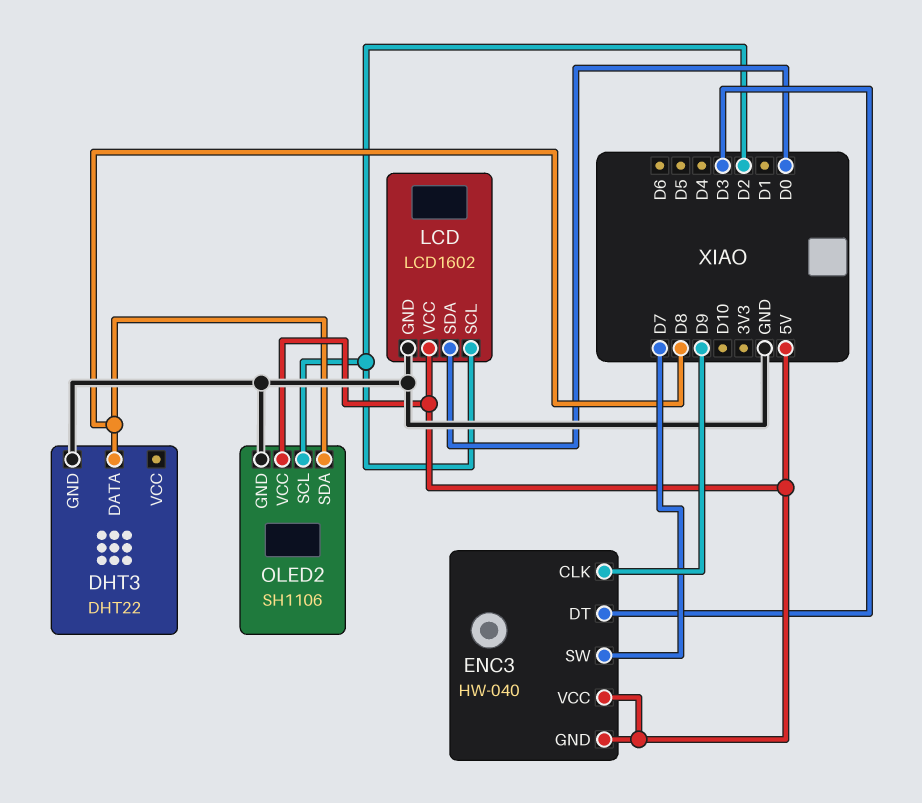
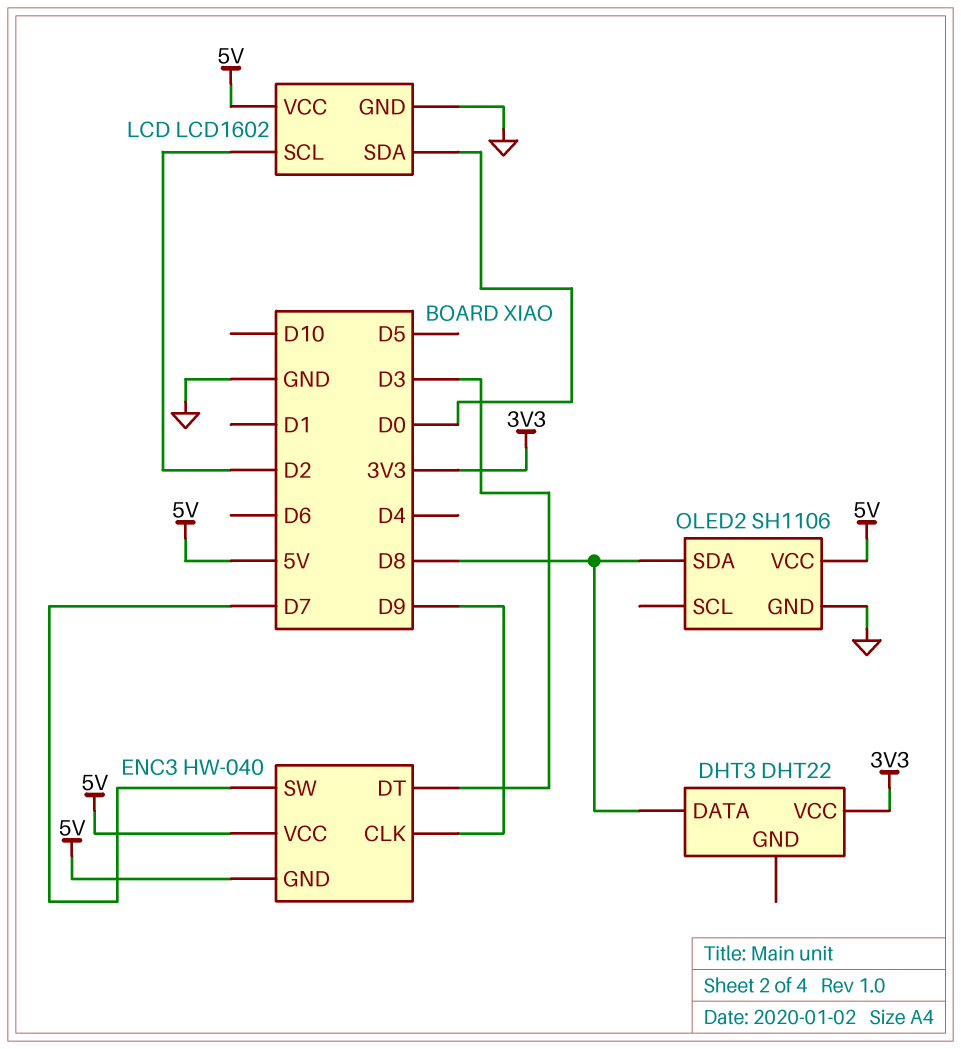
DHT3 pin GND: GND -> none
DHT3 pin VCC: none -> 3V3
OLED2 pin SCL: D2 -> none

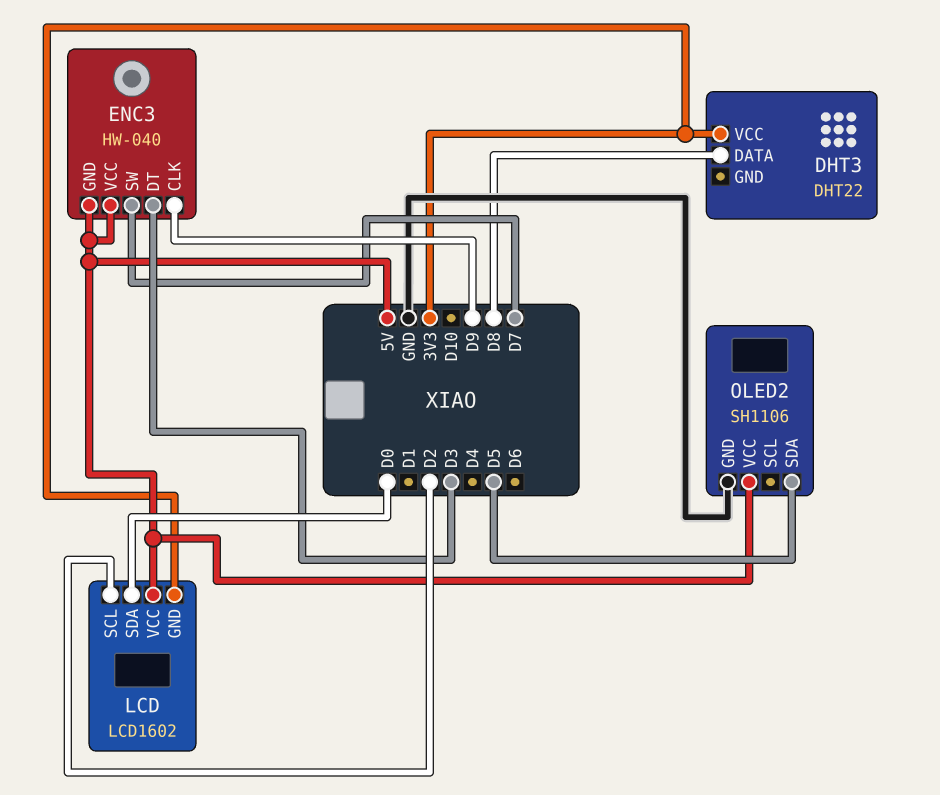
LCD pin GND: GND -> 3V3
OLED2 pin SDA: D8 -> D5

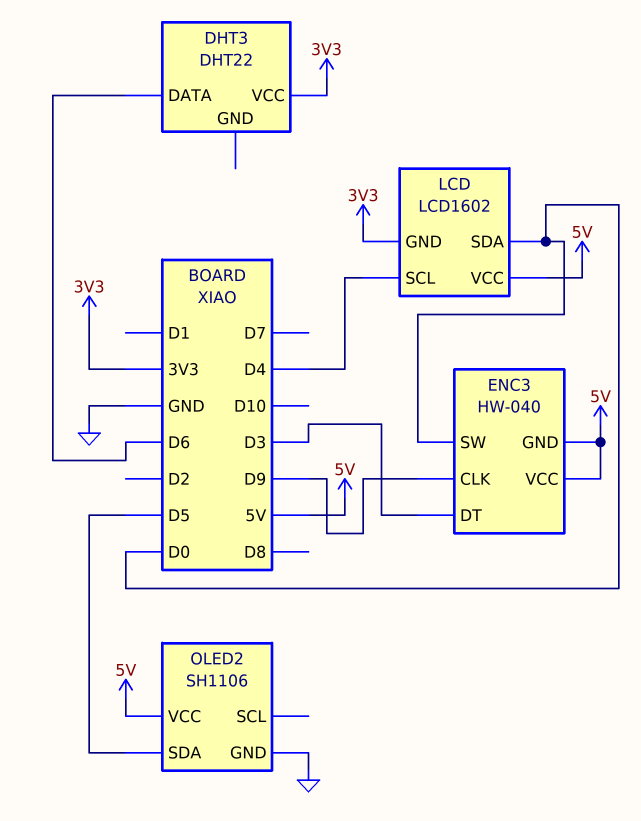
DHT3 pin DATA: D8 -> D6
ENC3 pin SW: D7 -> D0
LCD pin SCL: D2 -> D4

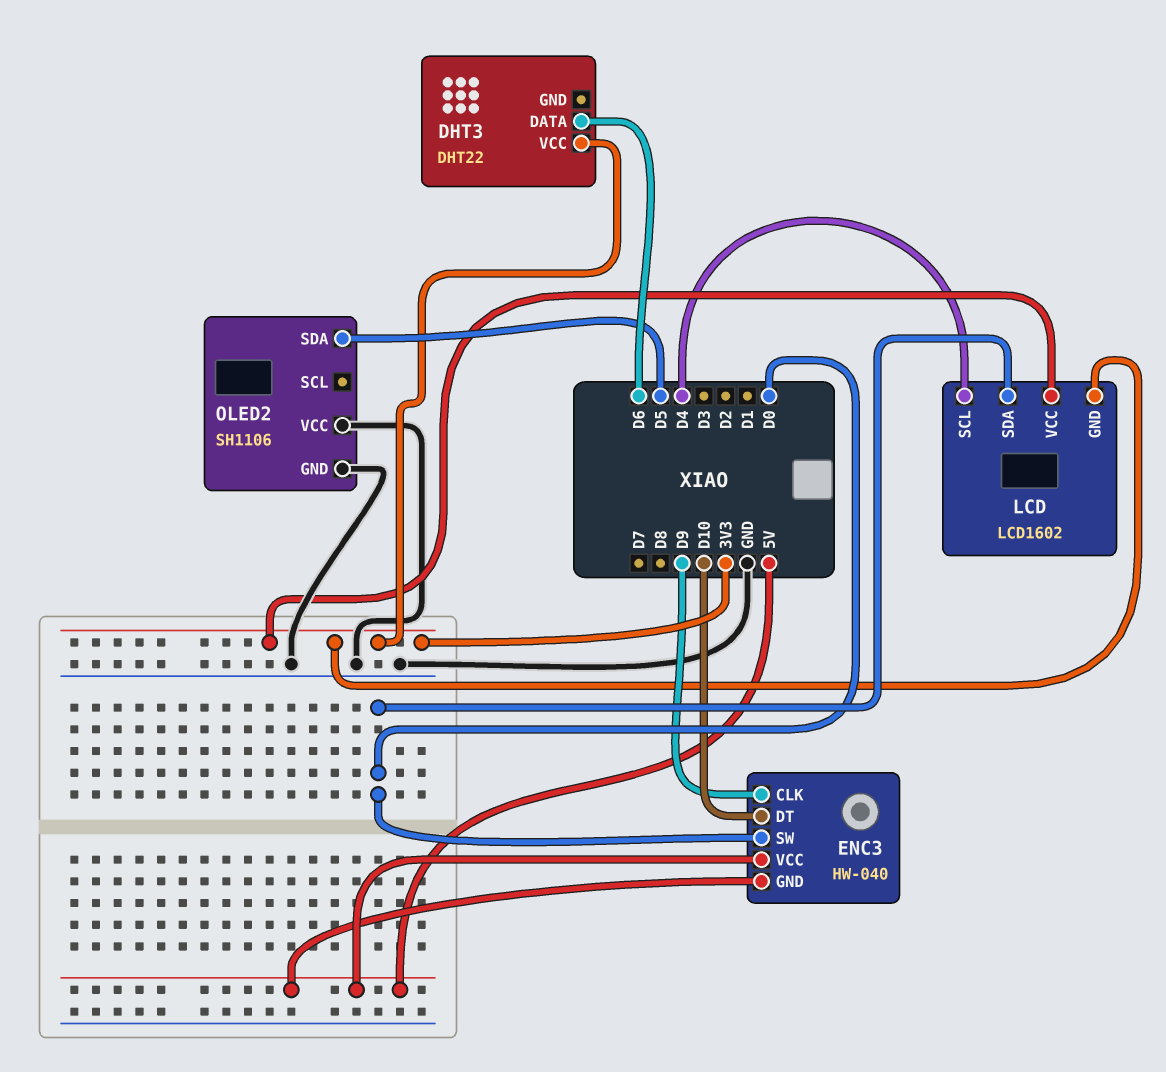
ENC3 pin DT: D3 -> D10
LCD pin VCC: 5V -> 3V3
OLED2 pin VCC: 5V -> GND

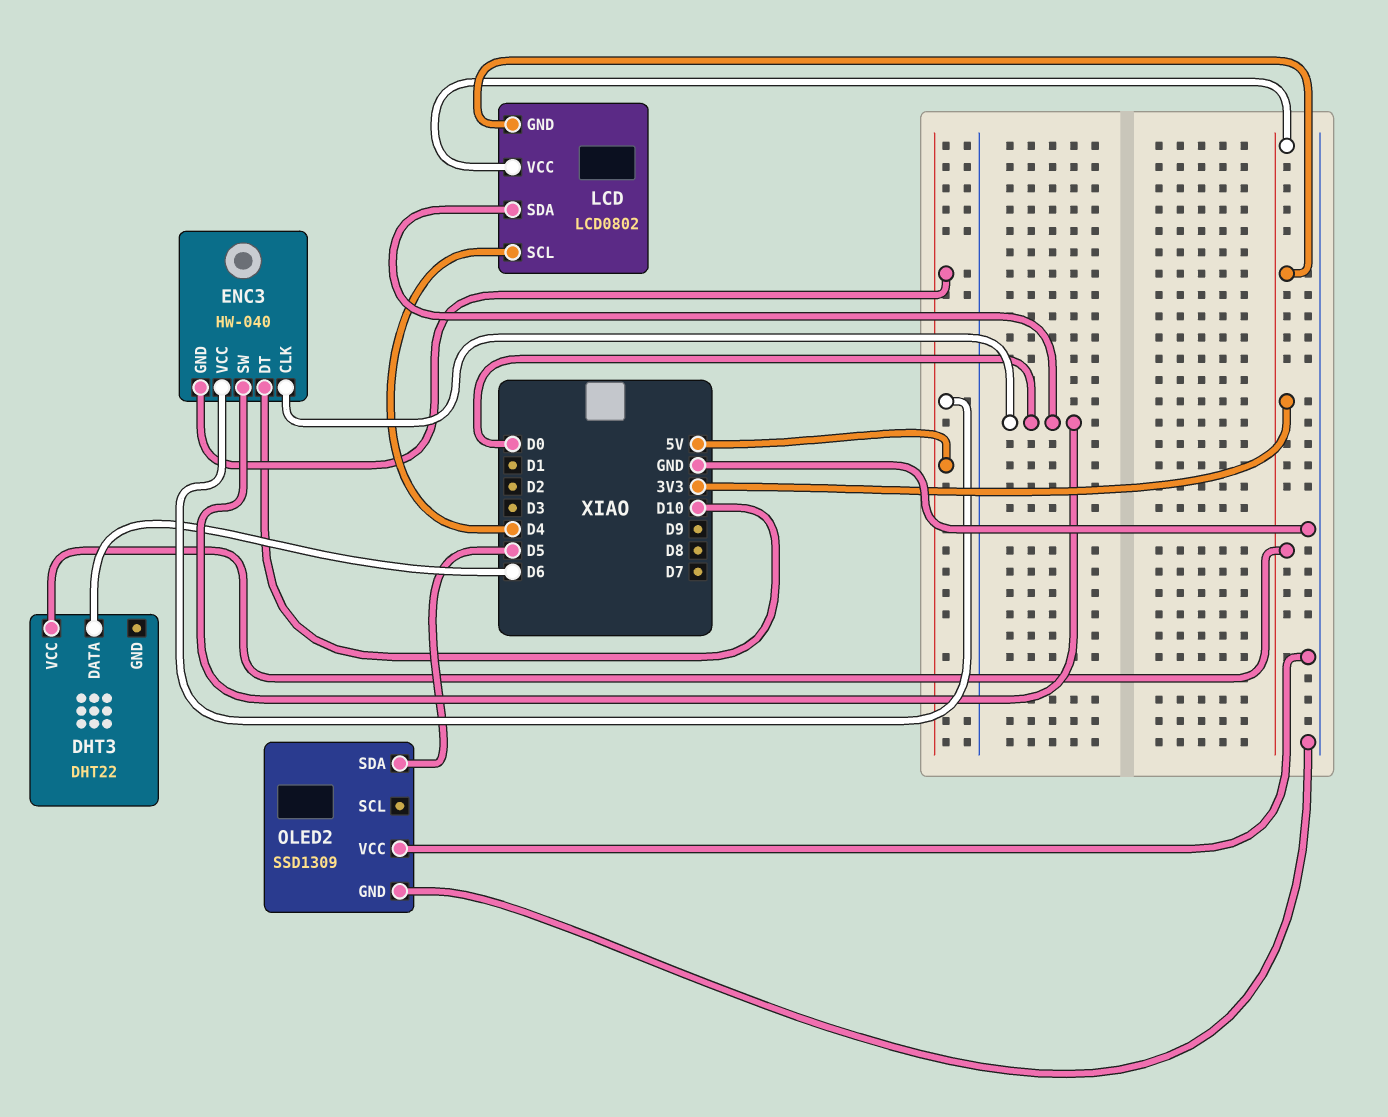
ENC3 pin CLK: D9 -> D0
LCD: LCD1602 -> LCD0802
OLED2: SH1106 -> SSD1309

